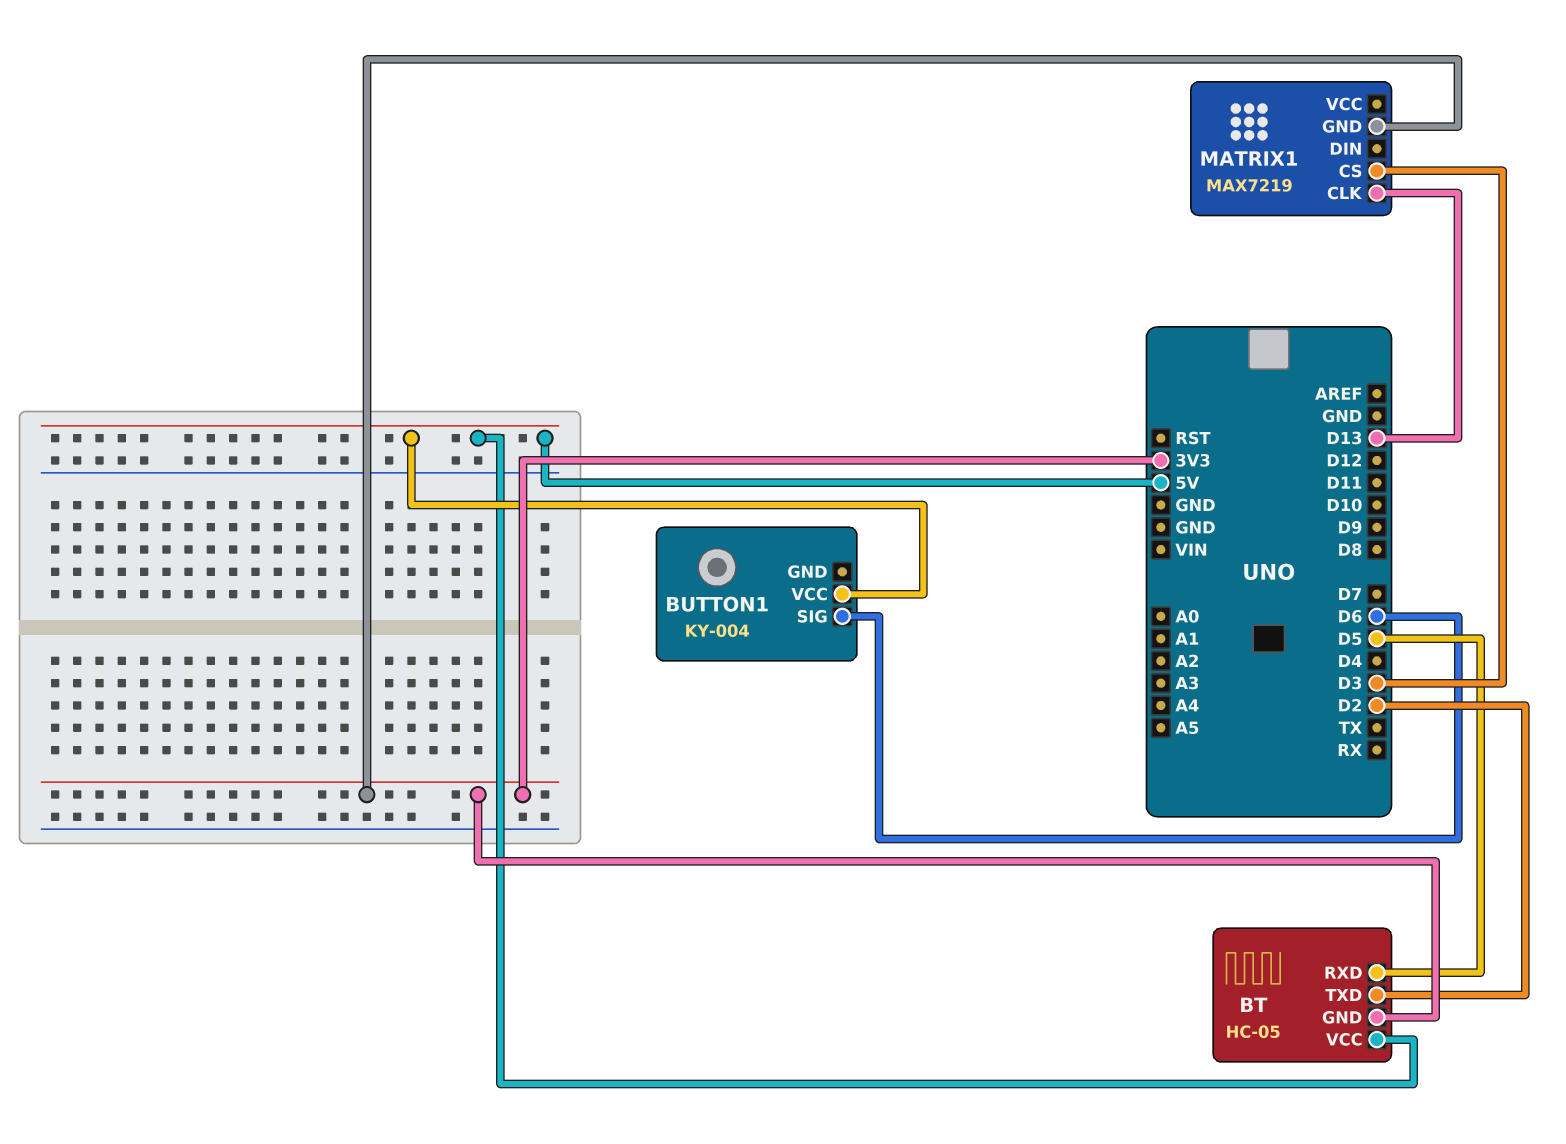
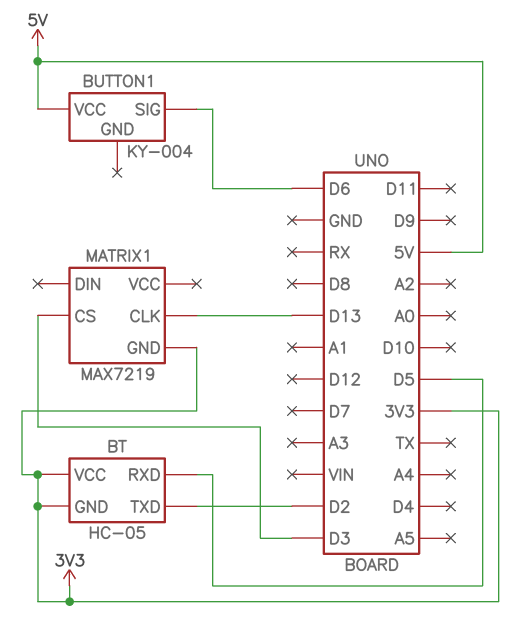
BT pin VCC: 5V -> 3V3

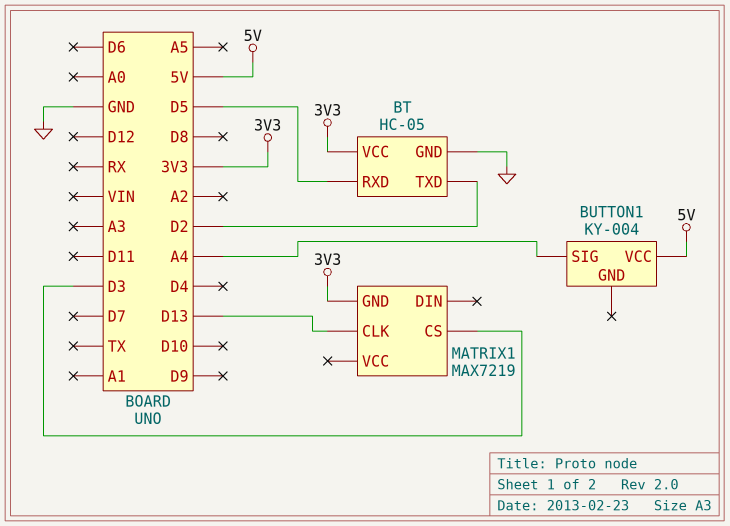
BT pin GND: 3V3 -> GND
BUTTON1 pin SIG: D6 -> A4

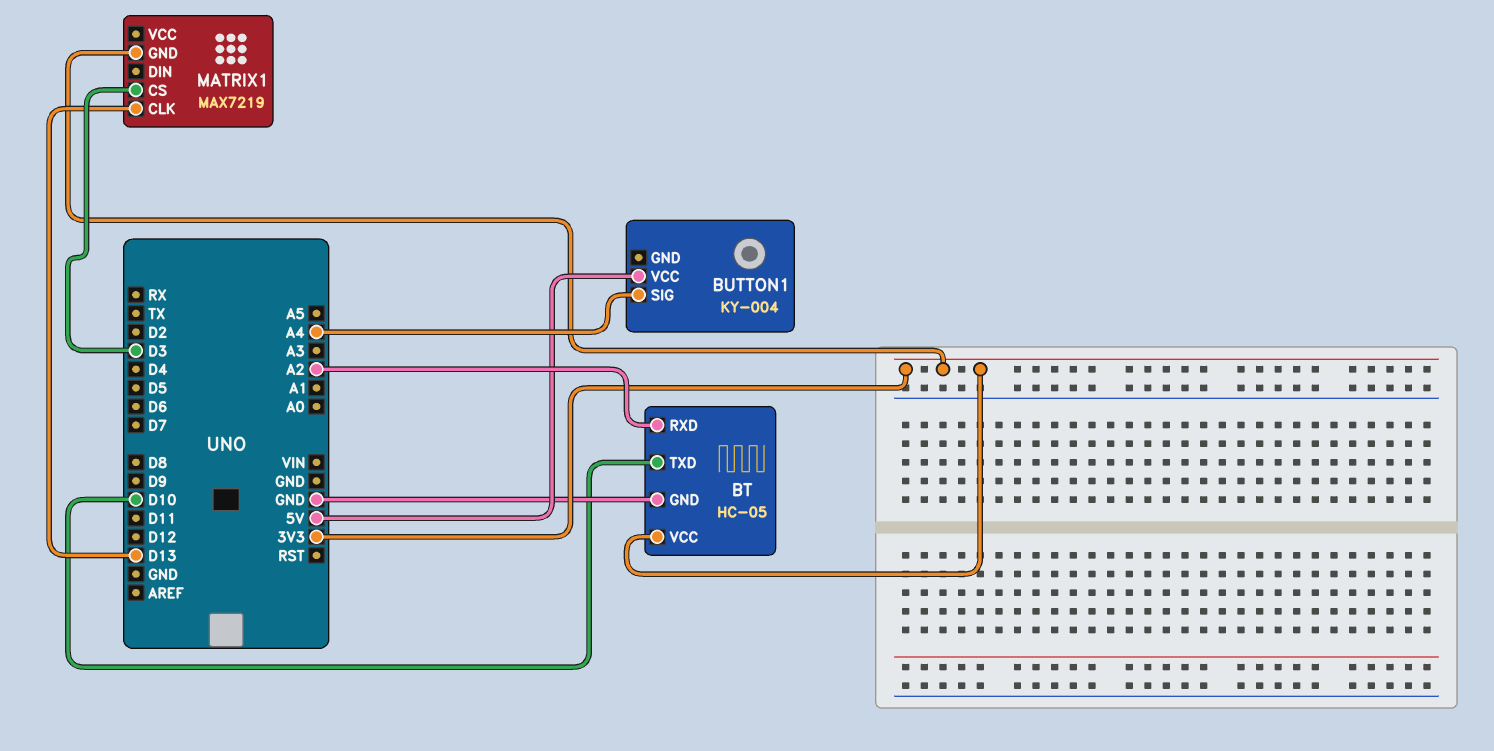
BT pin RXD: D5 -> A2
BT pin TXD: D2 -> D10

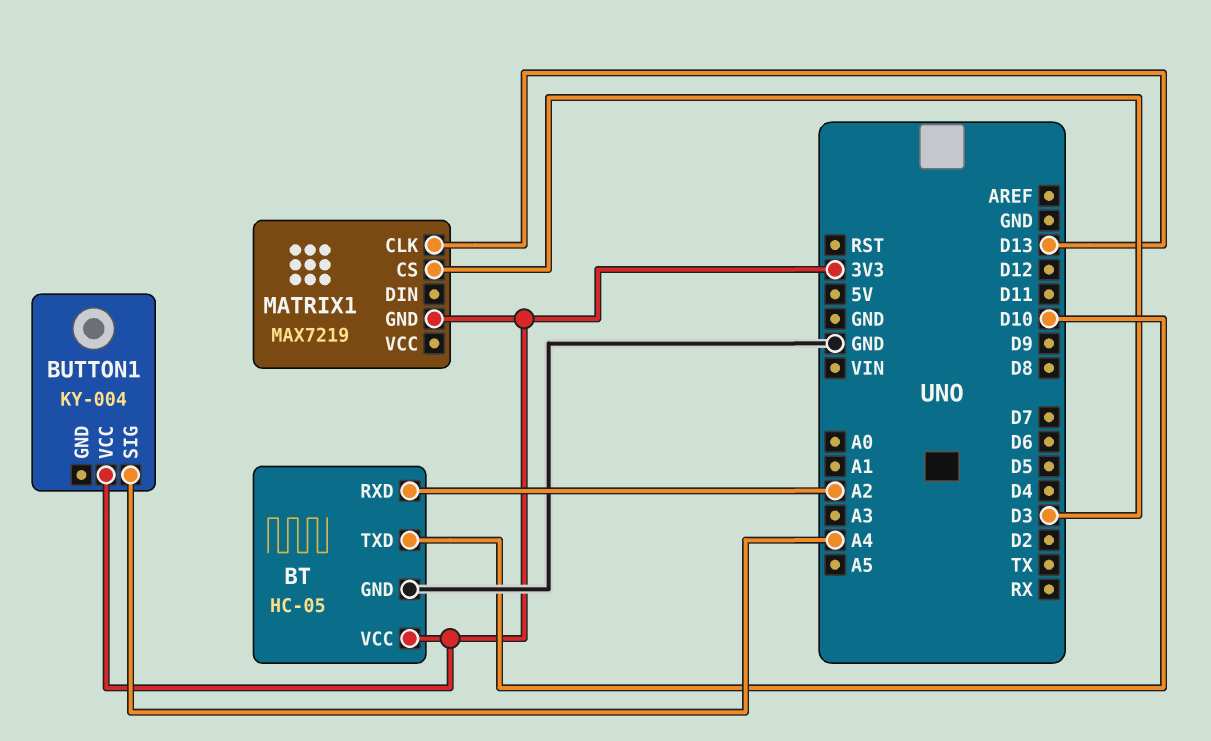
BUTTON1 pin VCC: 5V -> 3V3

